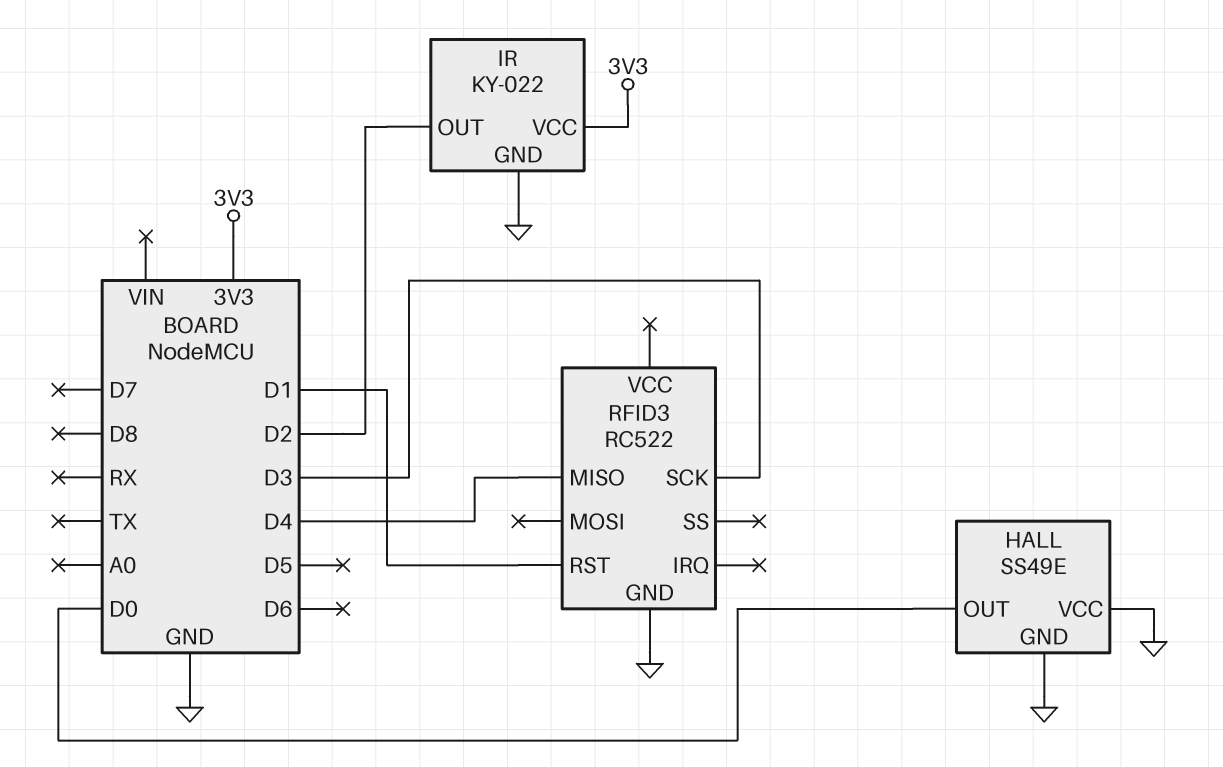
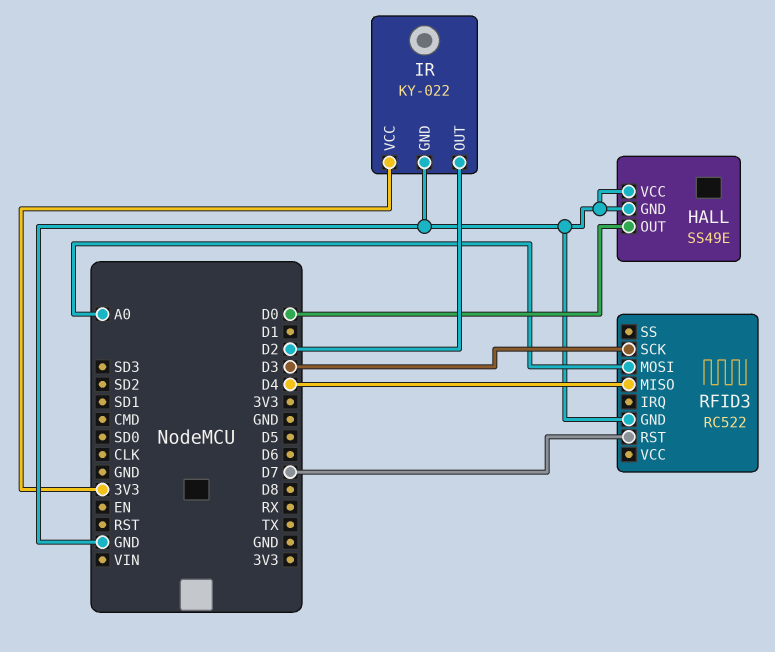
RFID3 pin MOSI: none -> A0
RFID3 pin RST: D1 -> D7

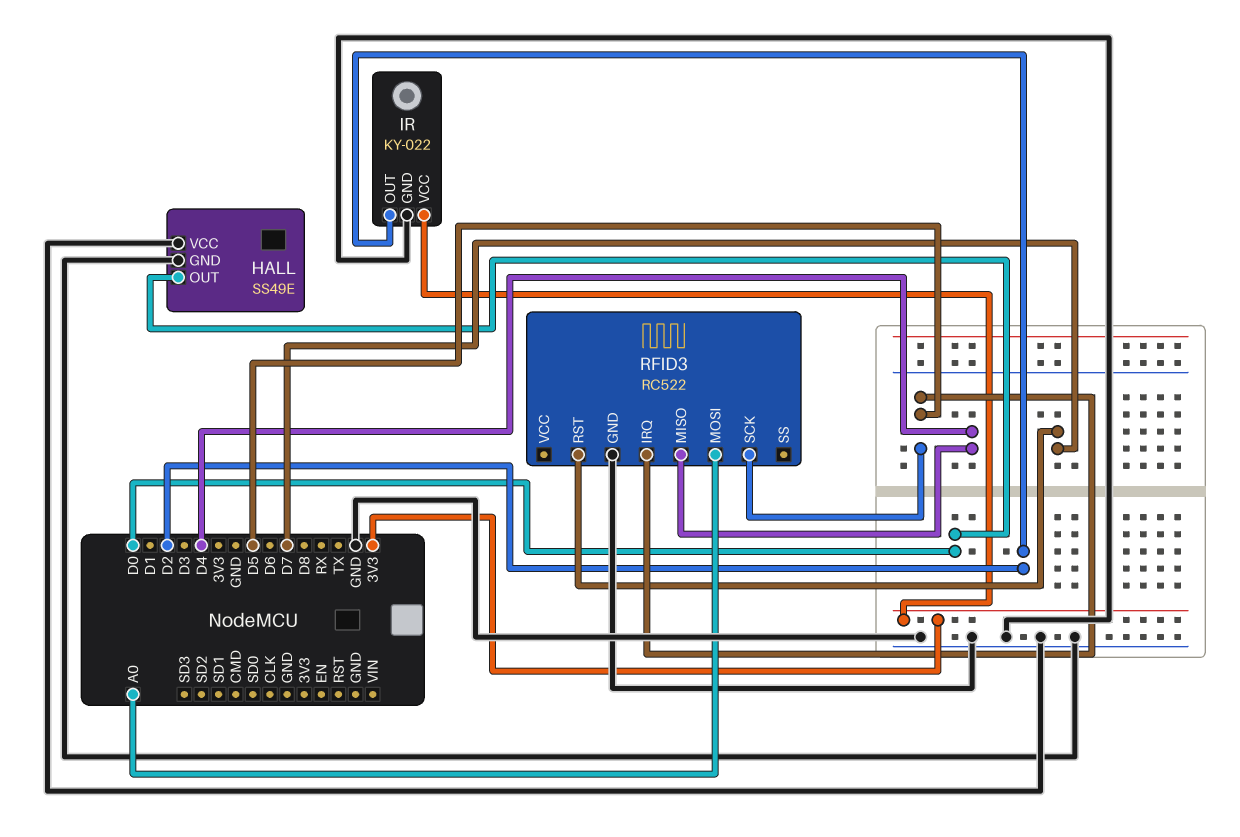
RFID3 pin IRQ: none -> D5
RFID3 pin SCK: D3 -> D5

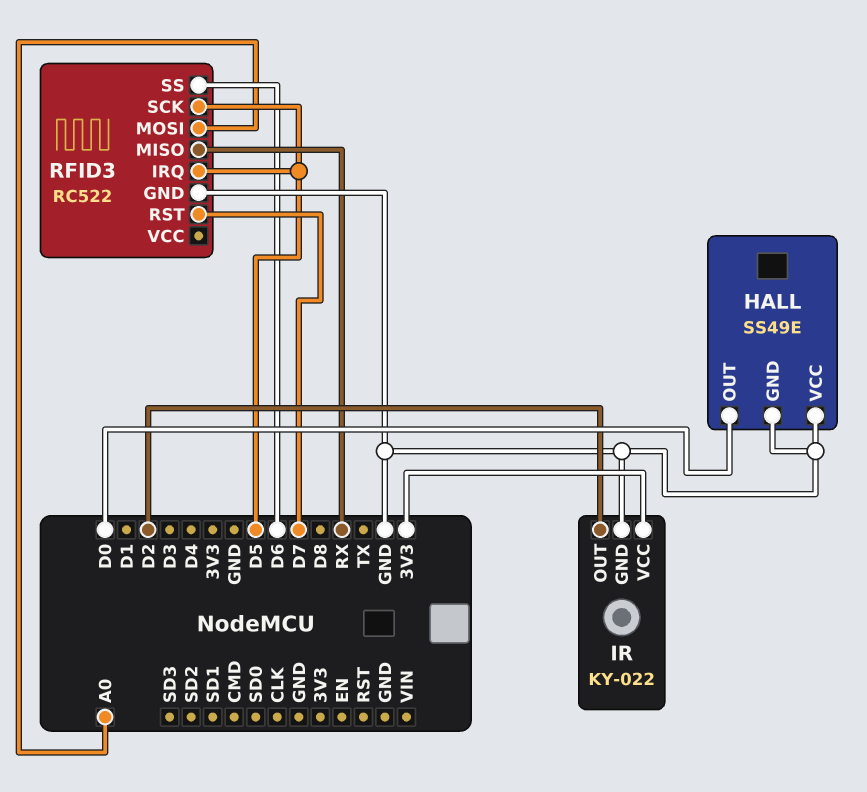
RFID3 pin MISO: D4 -> RX
RFID3 pin SS: none -> D6

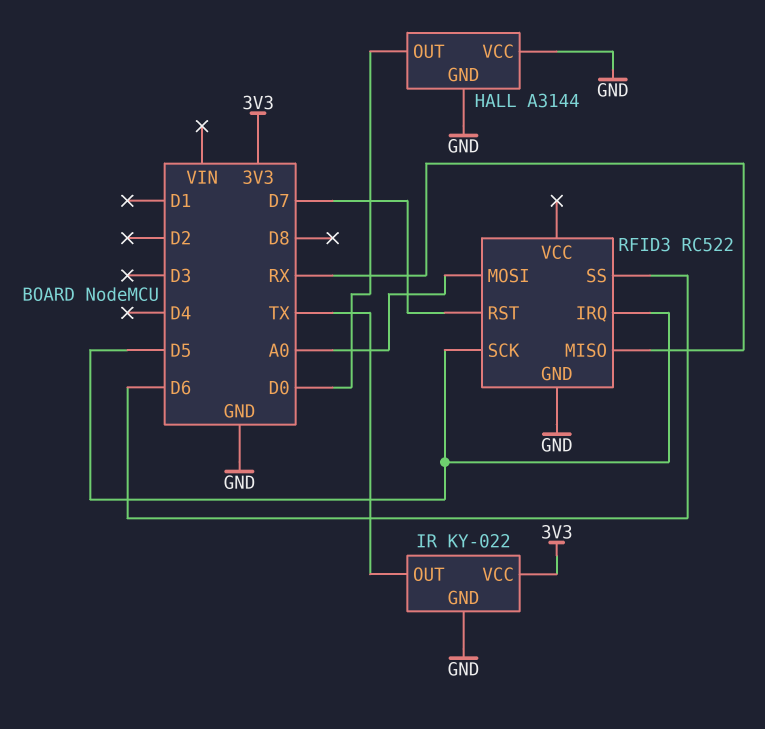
HALL: SS49E -> A3144
IR pin OUT: D2 -> TX

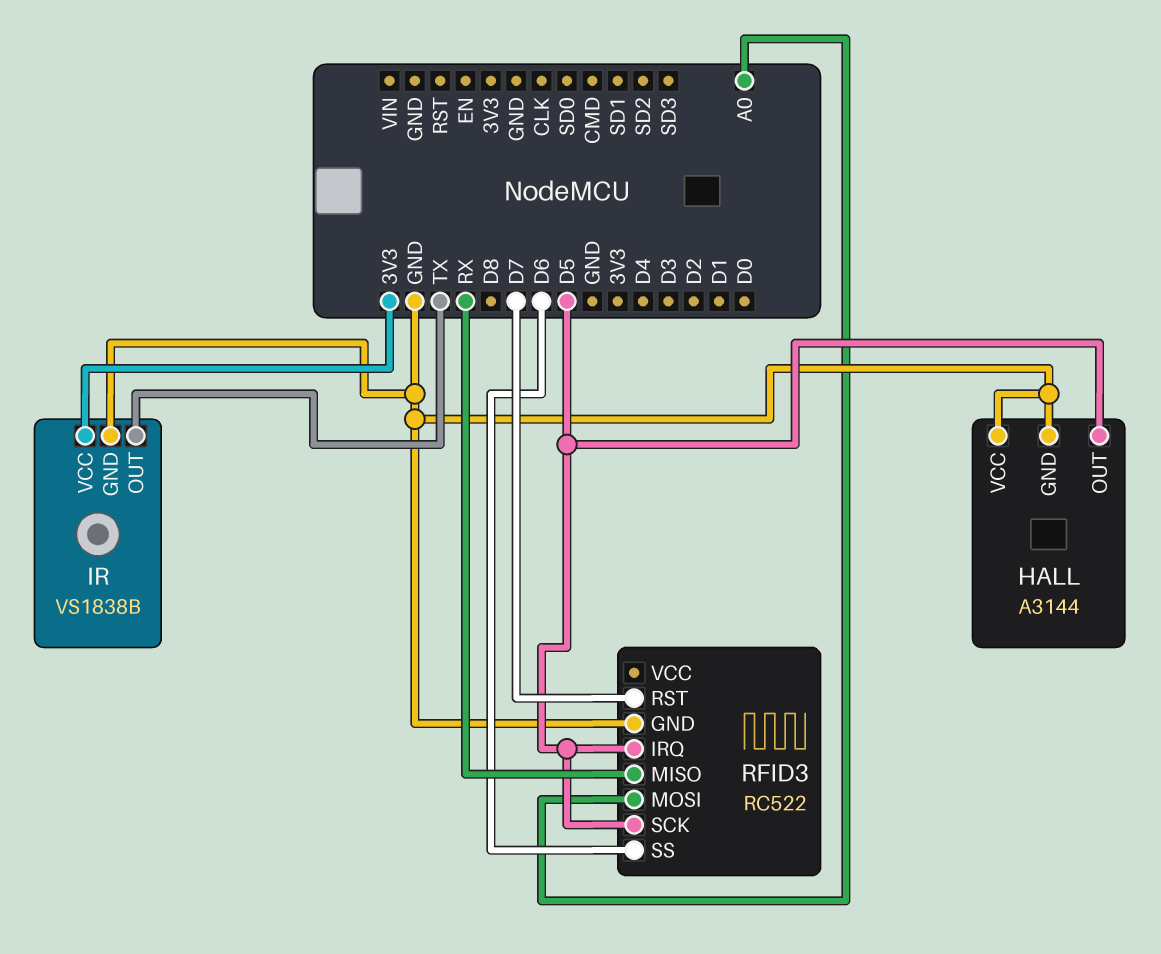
HALL pin OUT: D0 -> D5
IR: KY-022 -> VS1838B

